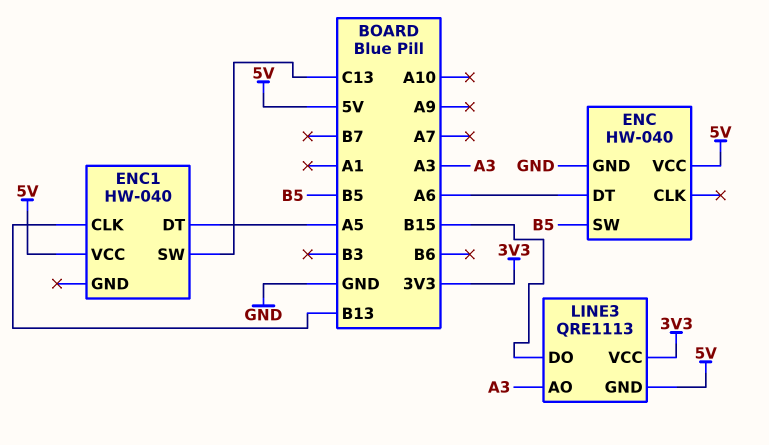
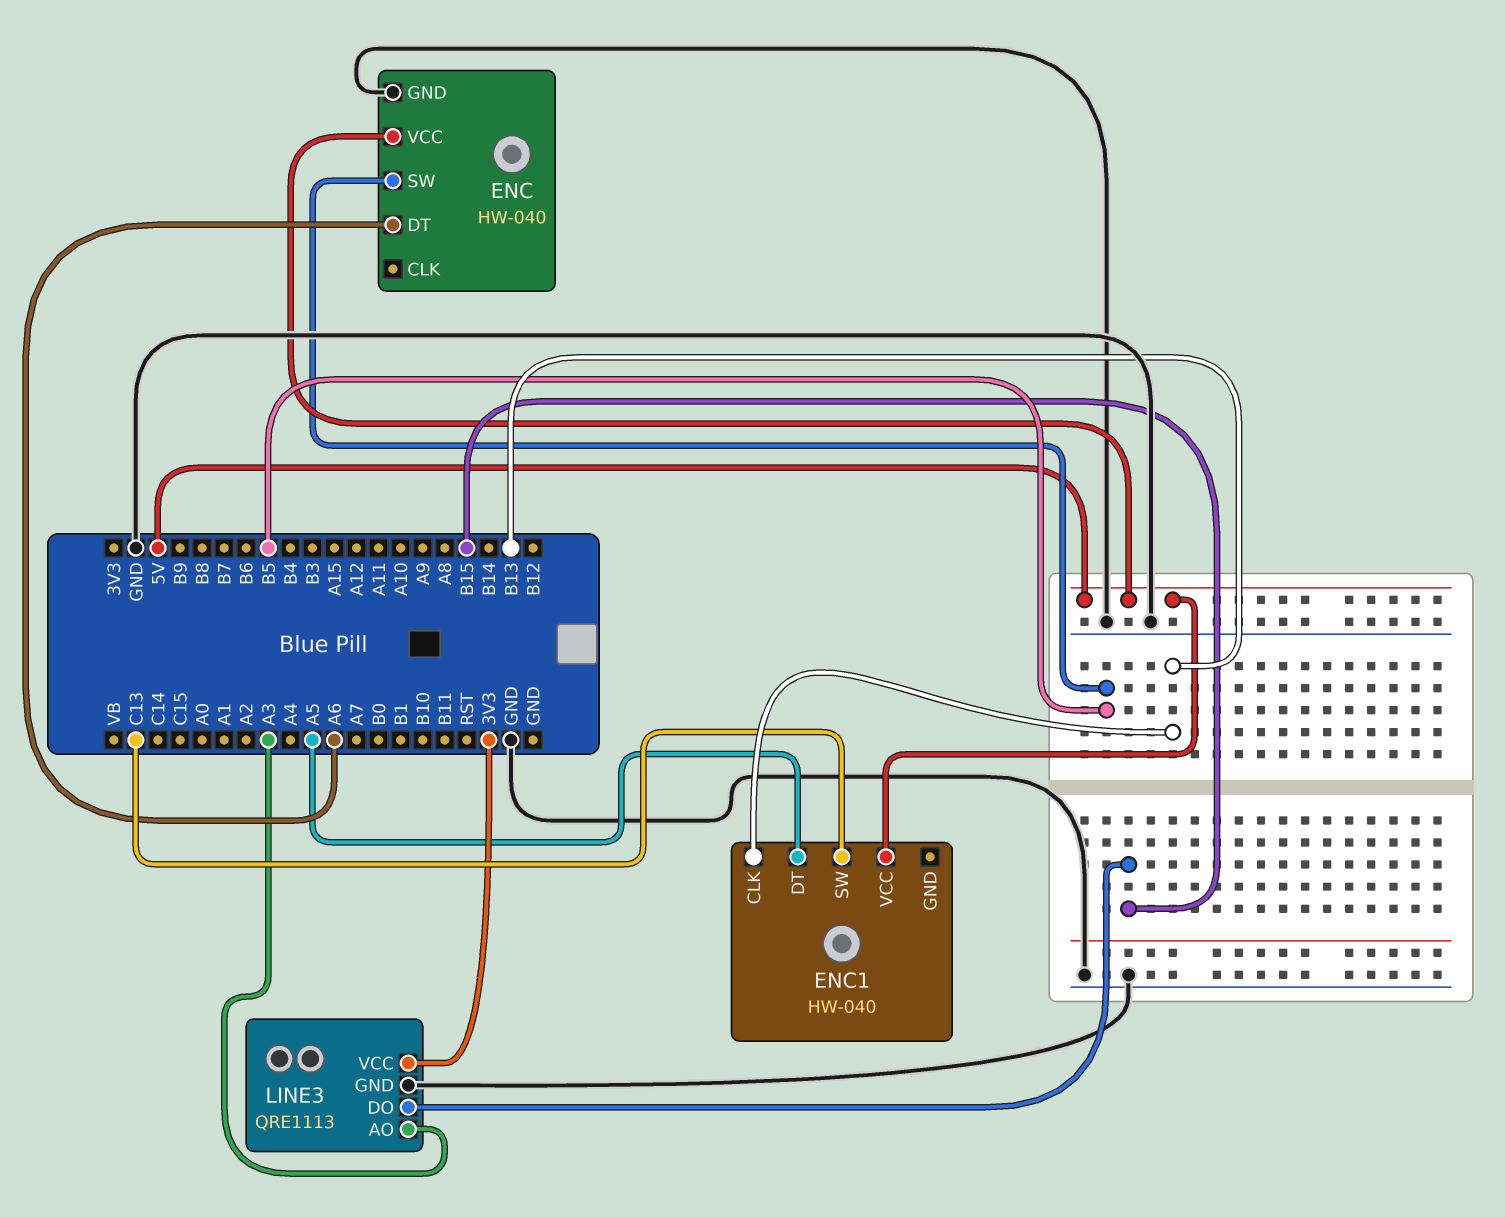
LINE3 pin GND: 5V -> GND

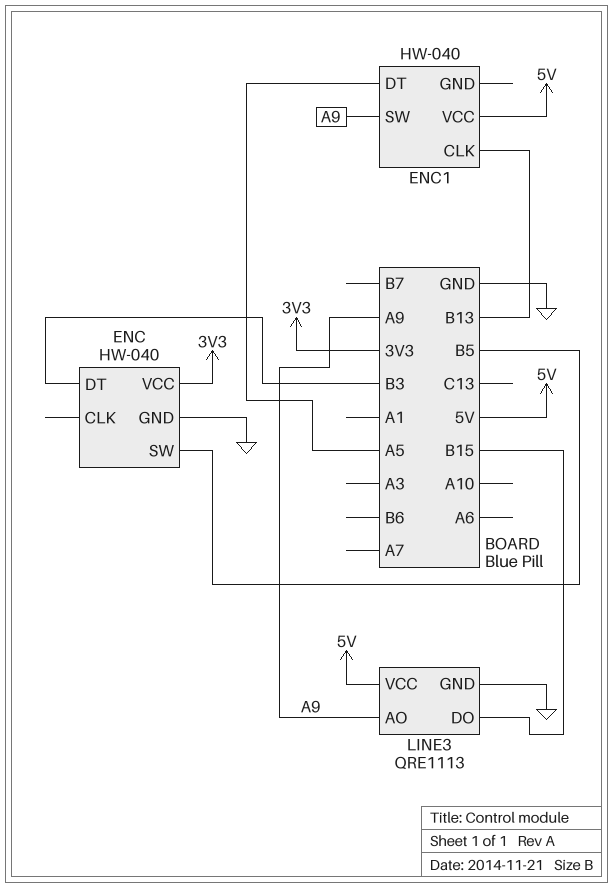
ENC pin DT: A6 -> B3
ENC pin VCC: 5V -> 3V3
ENC1 pin SW: C13 -> A9
LINE3 pin AO: A3 -> A9
LINE3 pin VCC: 3V3 -> 5V

